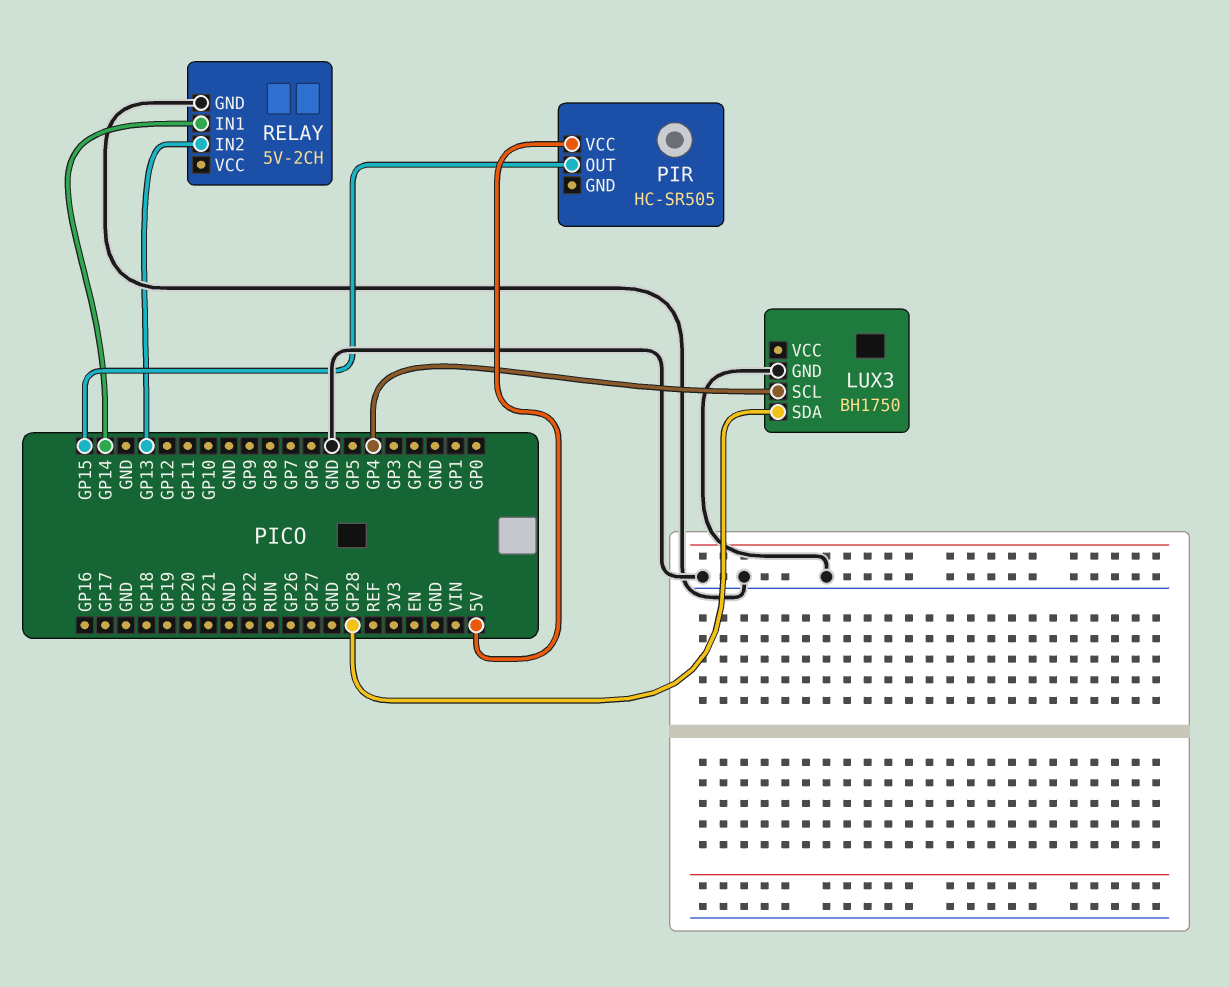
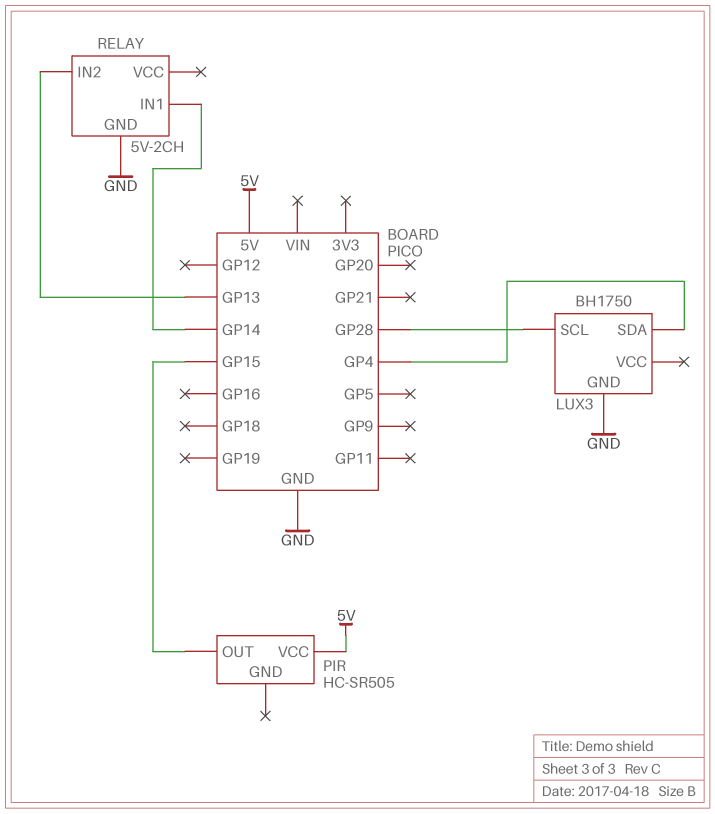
LUX3 pin SCL: GP4 -> GP28
LUX3 pin SDA: GP28 -> GP4

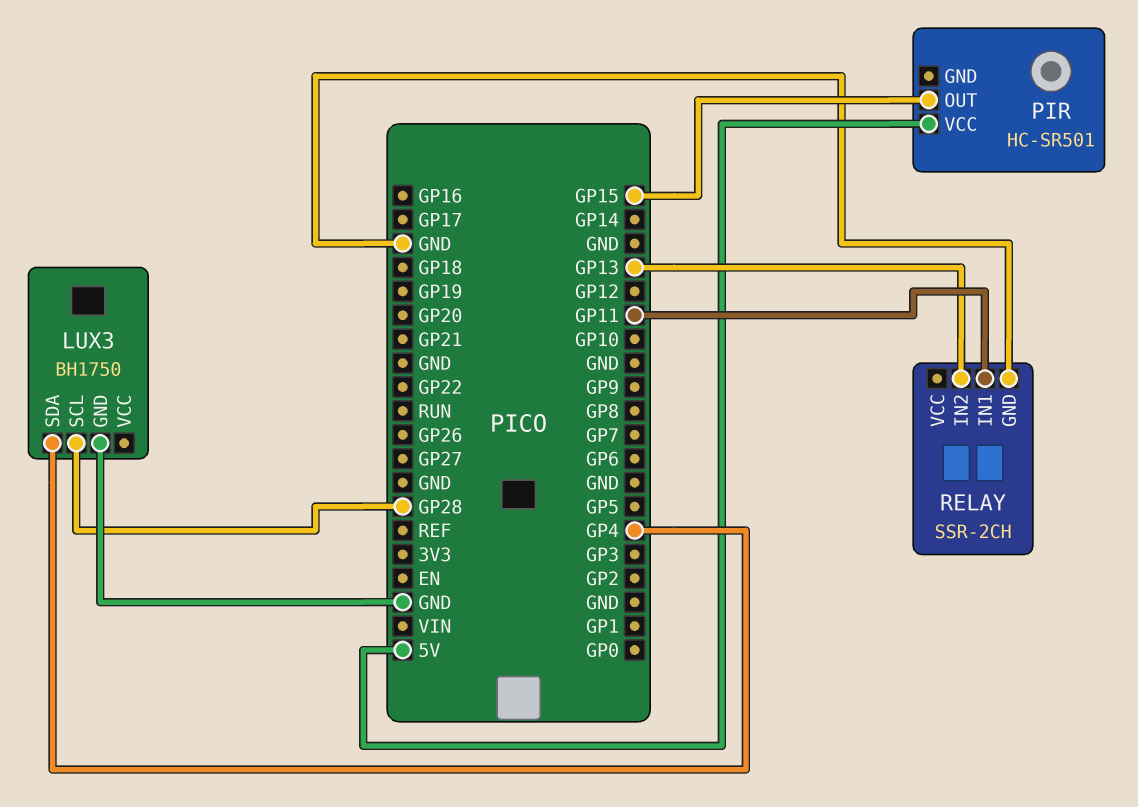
PIR: HC-SR505 -> HC-SR501
RELAY: 5V-2CH -> SSR-2CH
RELAY pin IN1: GP14 -> GP11

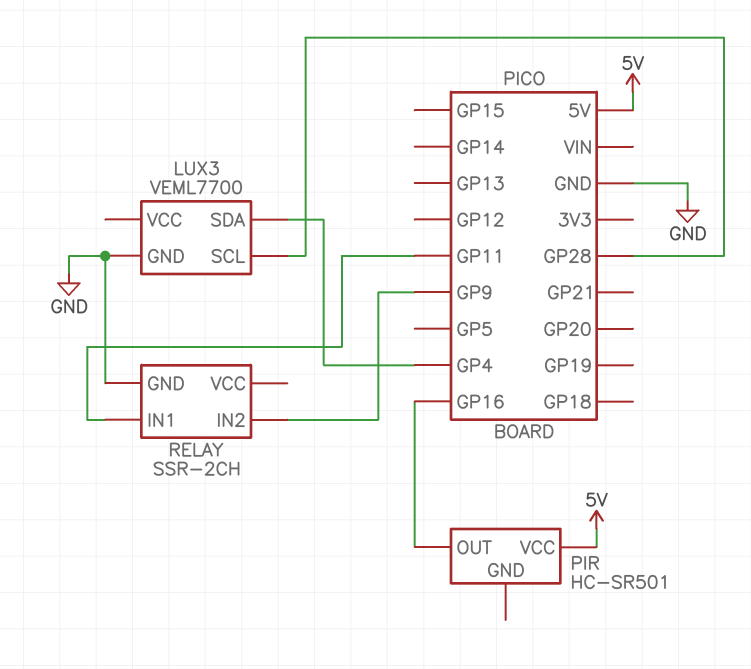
LUX3: BH1750 -> VEML7700
PIR pin OUT: GP15 -> GP16
RELAY pin IN2: GP13 -> GP9

